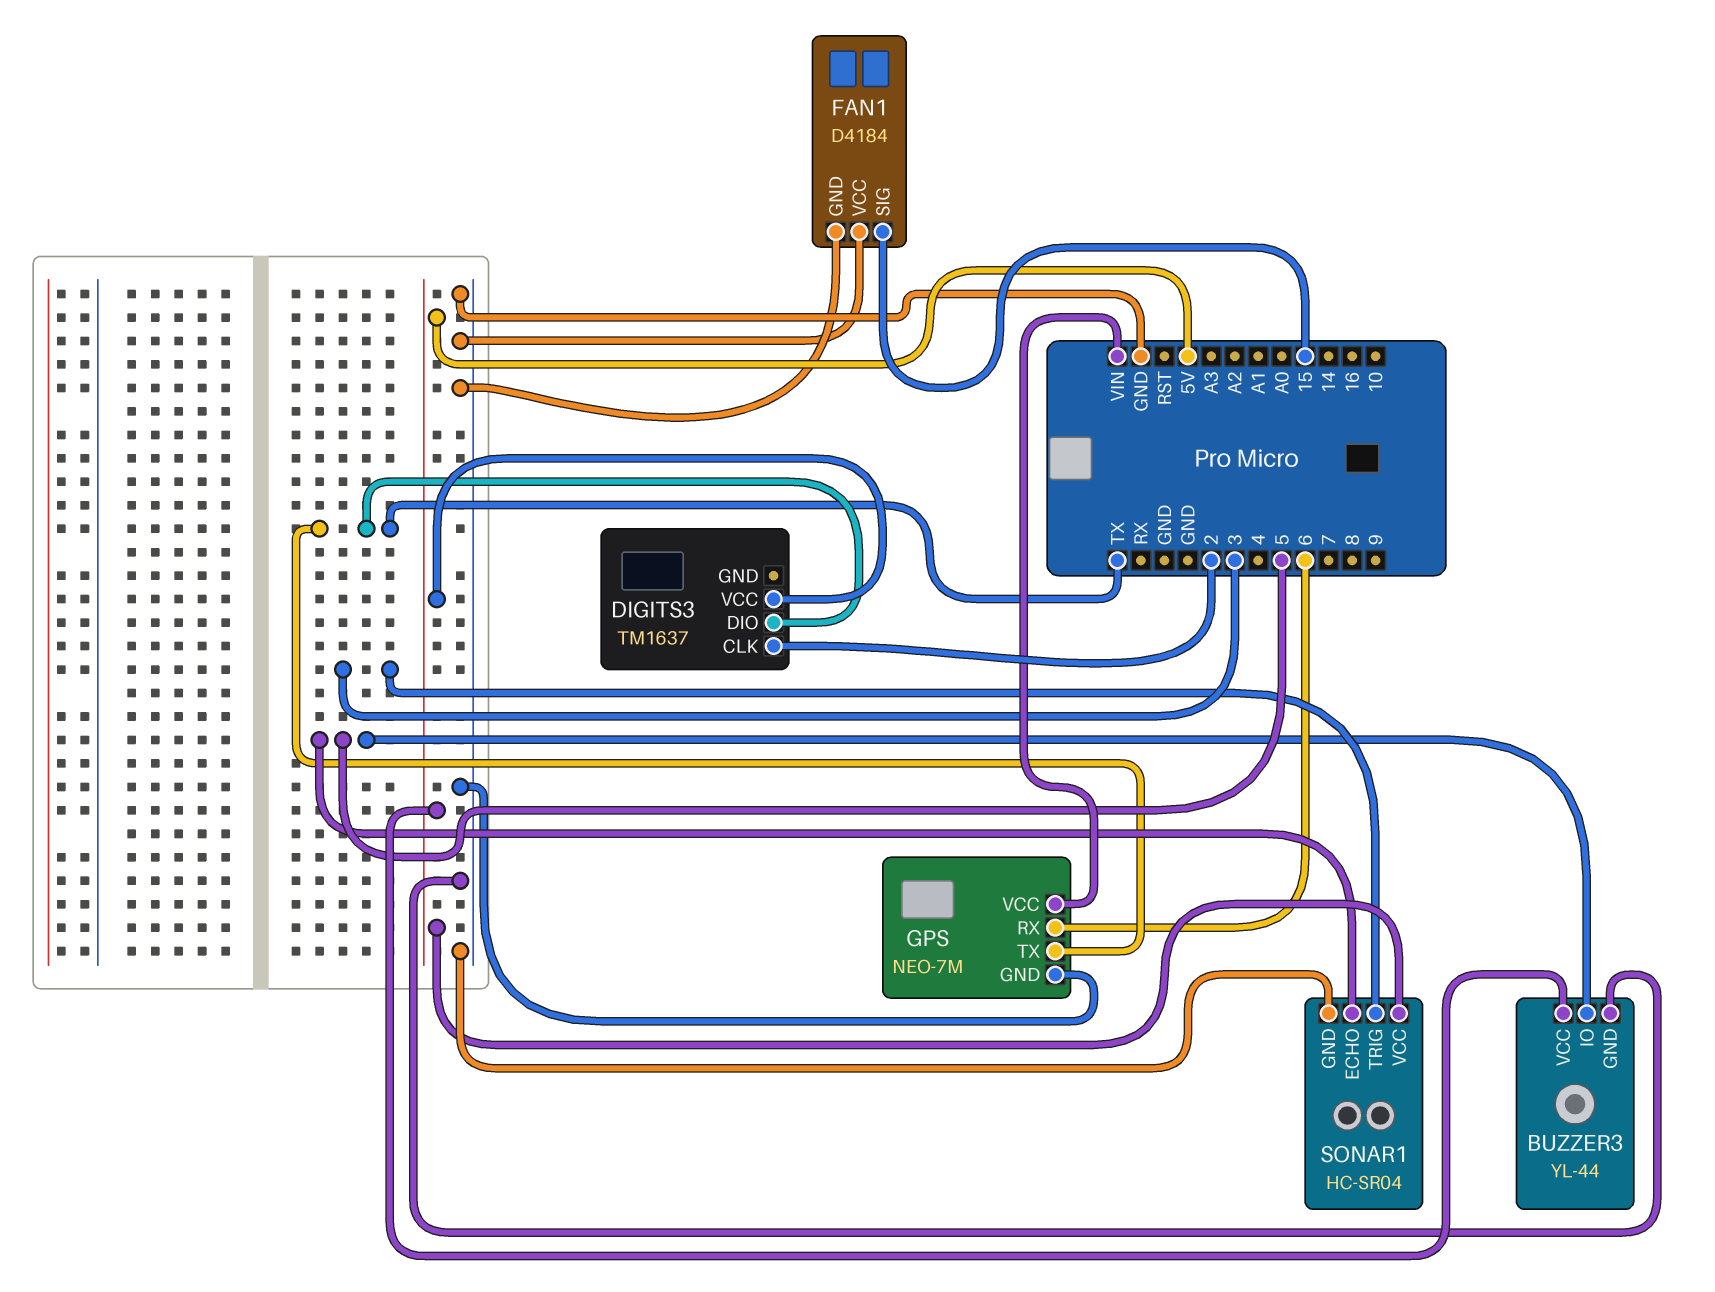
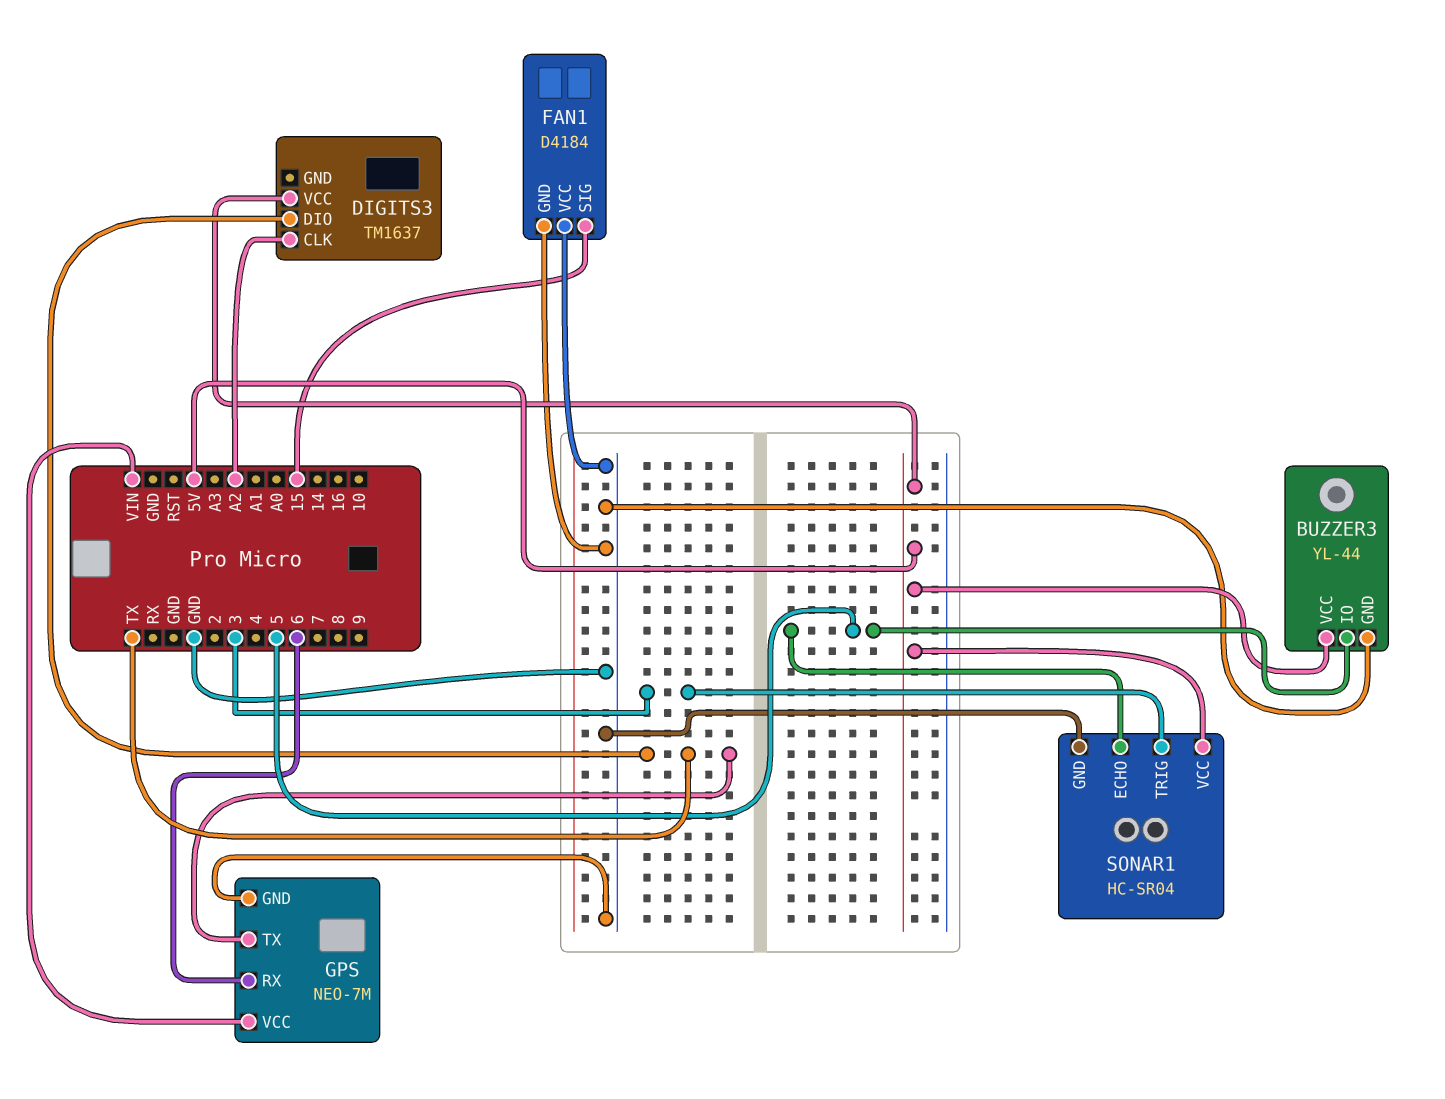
DIGITS3 pin CLK: 2 -> A2

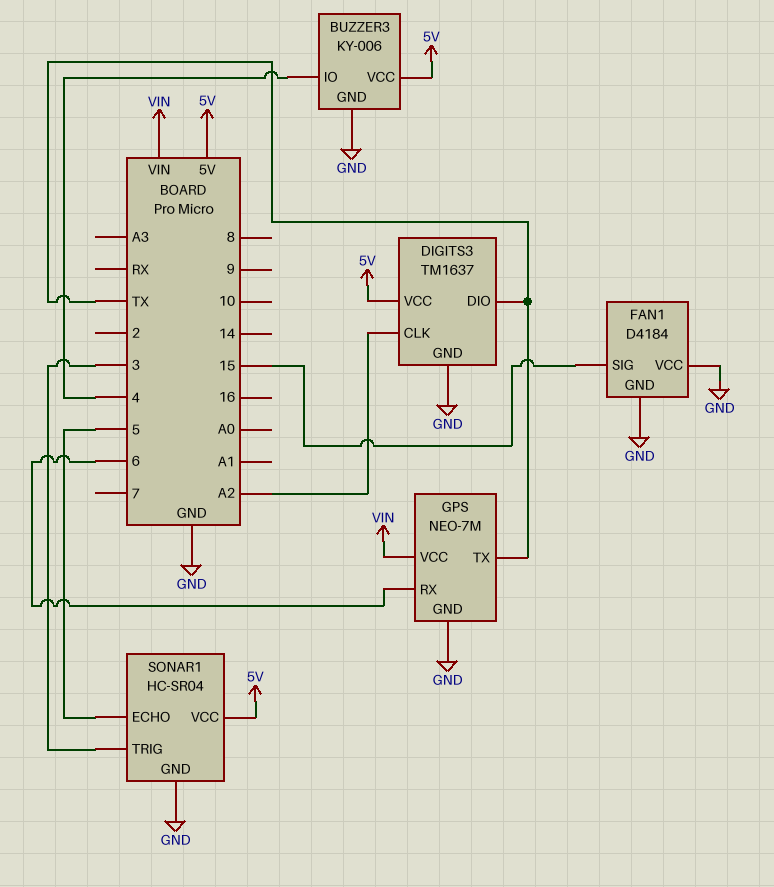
BUZZER3: YL-44 -> KY-006
BUZZER3 pin IO: 5 -> 4
DIGITS3 pin GND: none -> GND

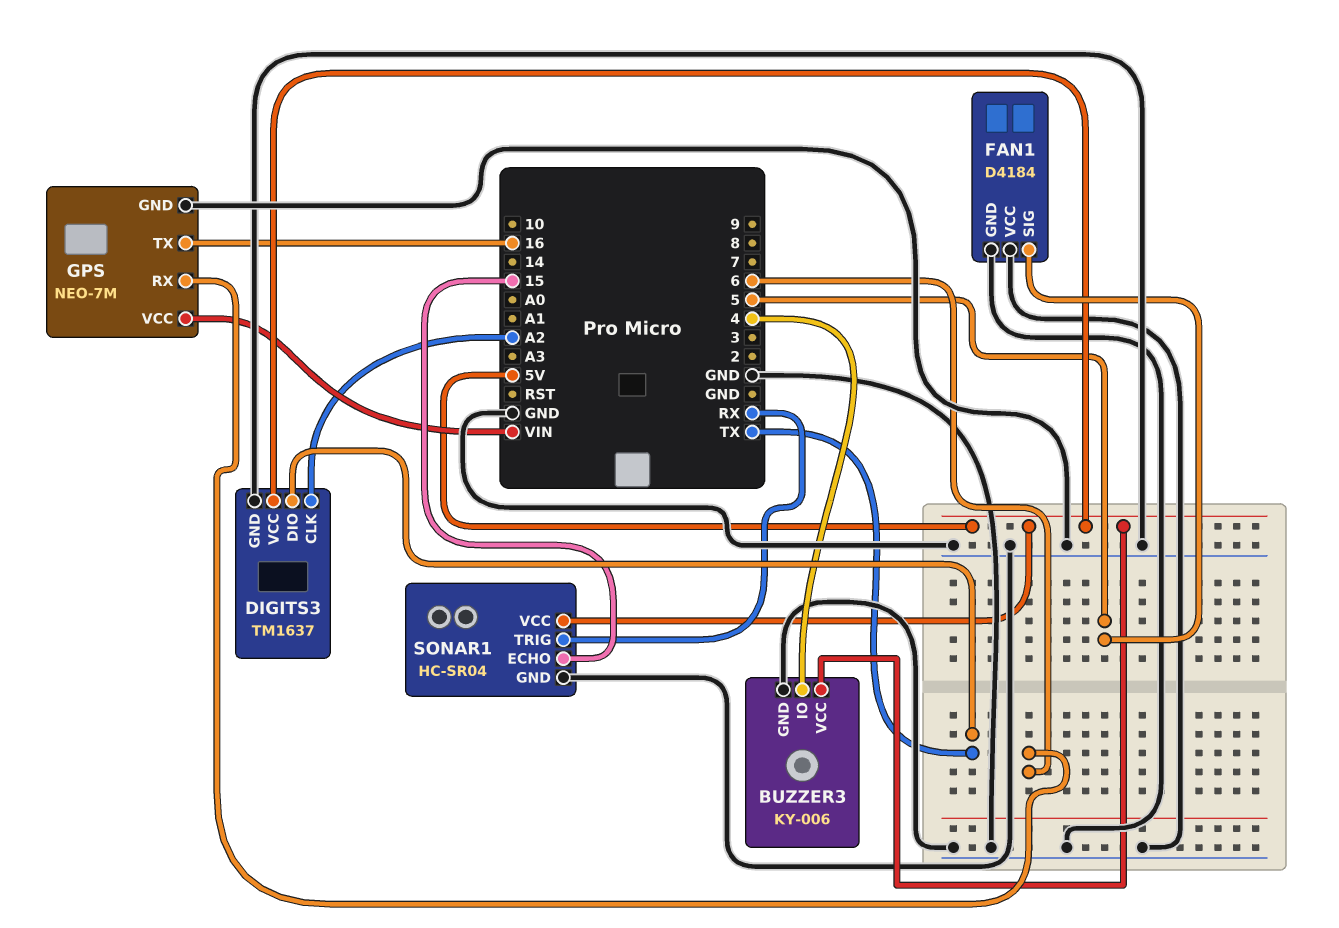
FAN1 pin SIG: 15 -> 5
GPS pin TX: TX -> 16
SONAR1 pin ECHO: 5 -> 15
SONAR1 pin TRIG: 3 -> RX

